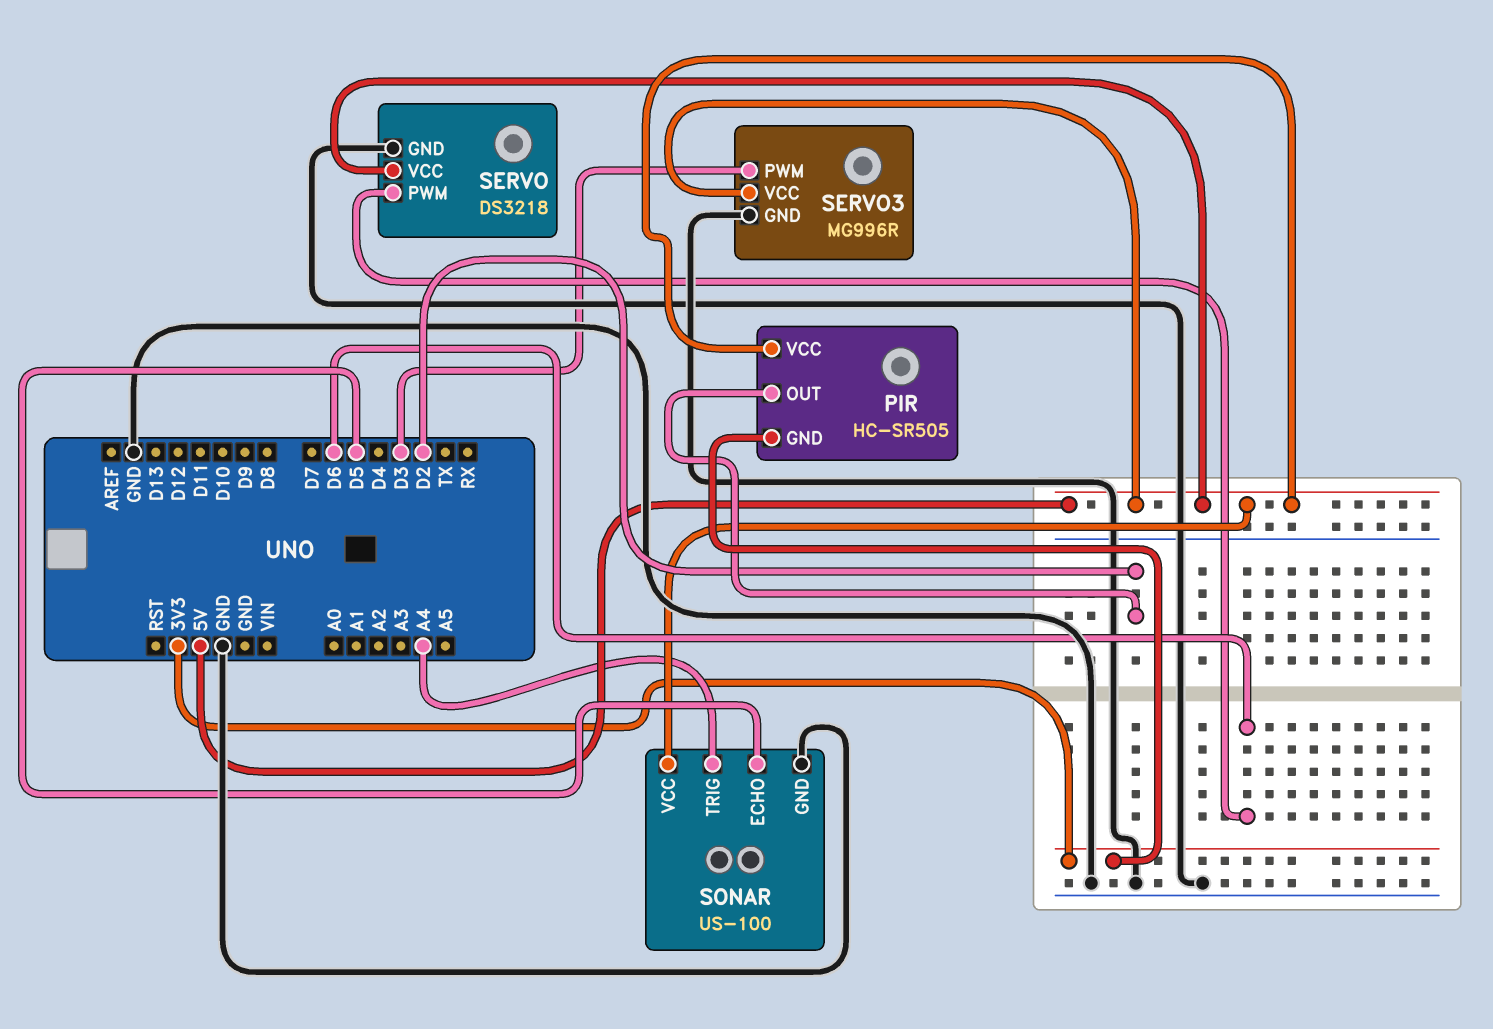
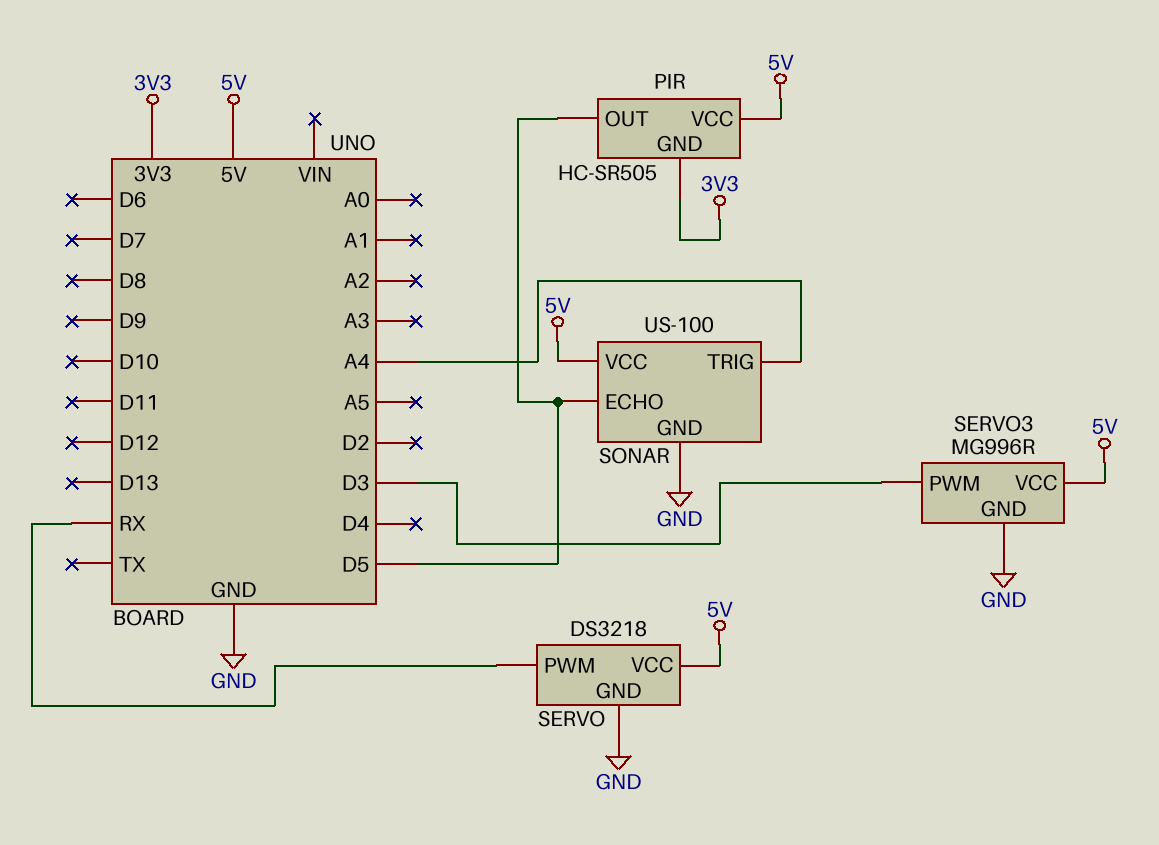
PIR pin OUT: D2 -> D5
SERVO pin PWM: D6 -> RX

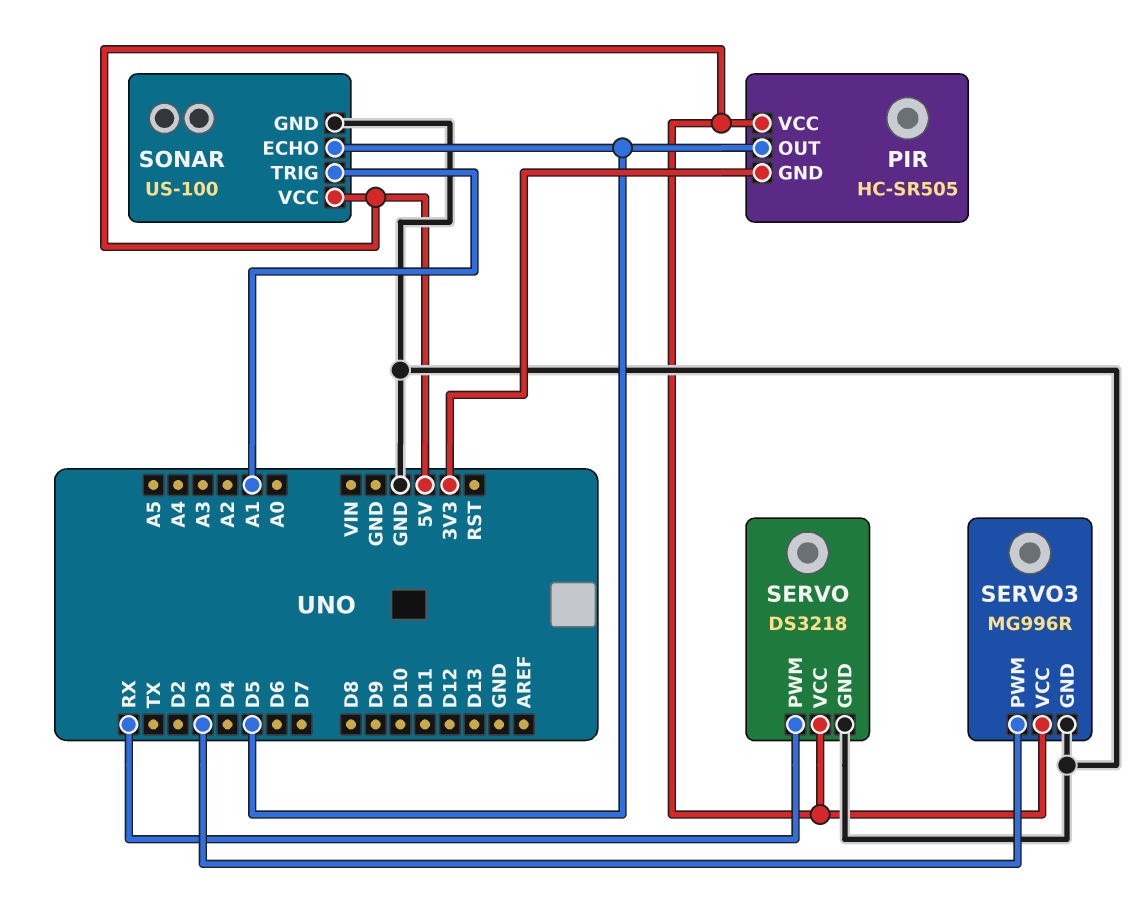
SONAR pin TRIG: A4 -> A1

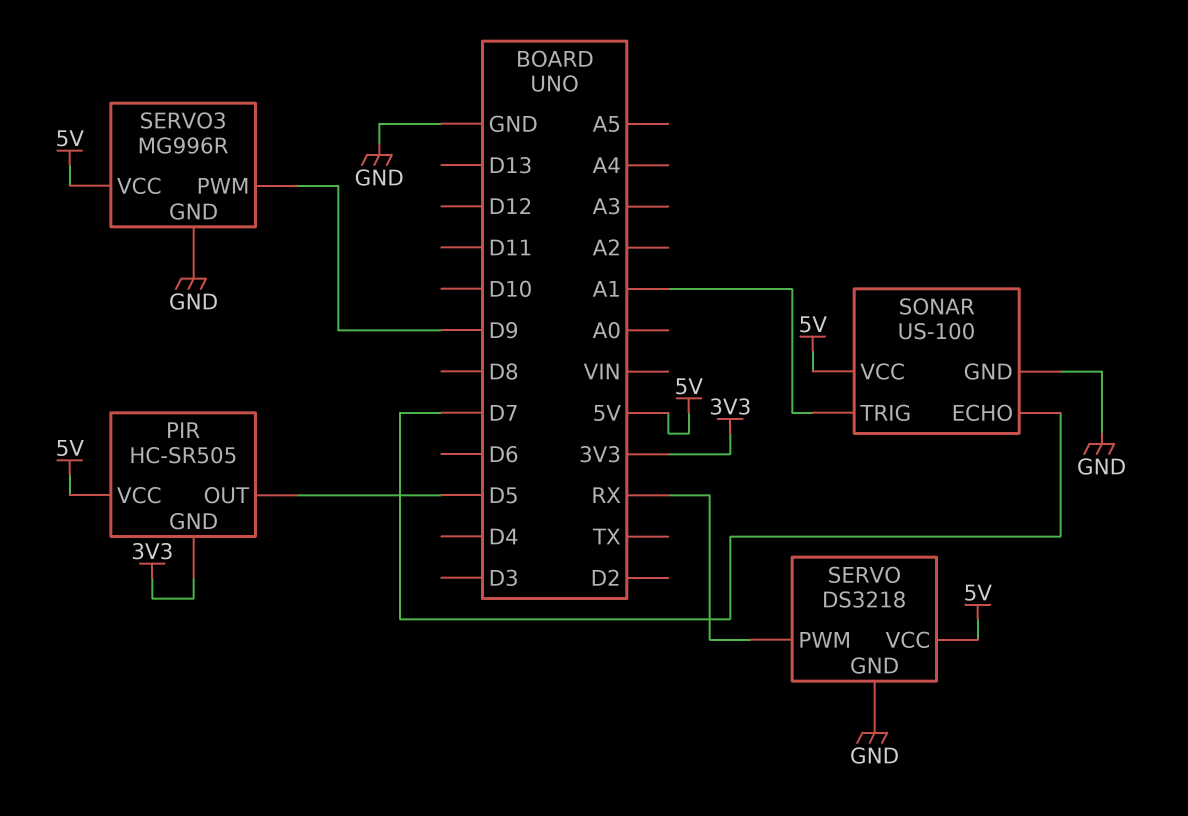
SERVO3 pin PWM: D3 -> D9
SONAR pin ECHO: D5 -> D7

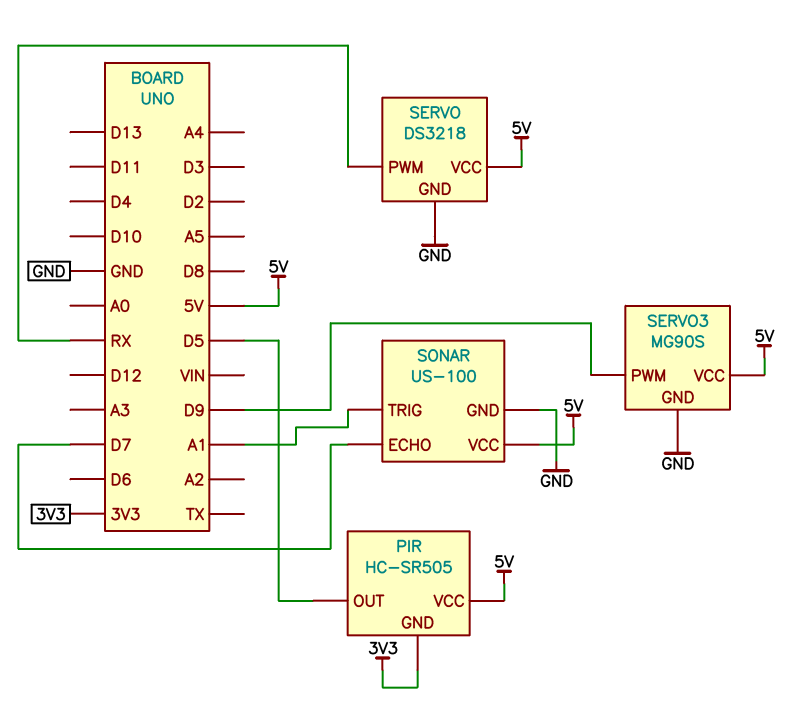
SERVO3: MG996R -> MG90S

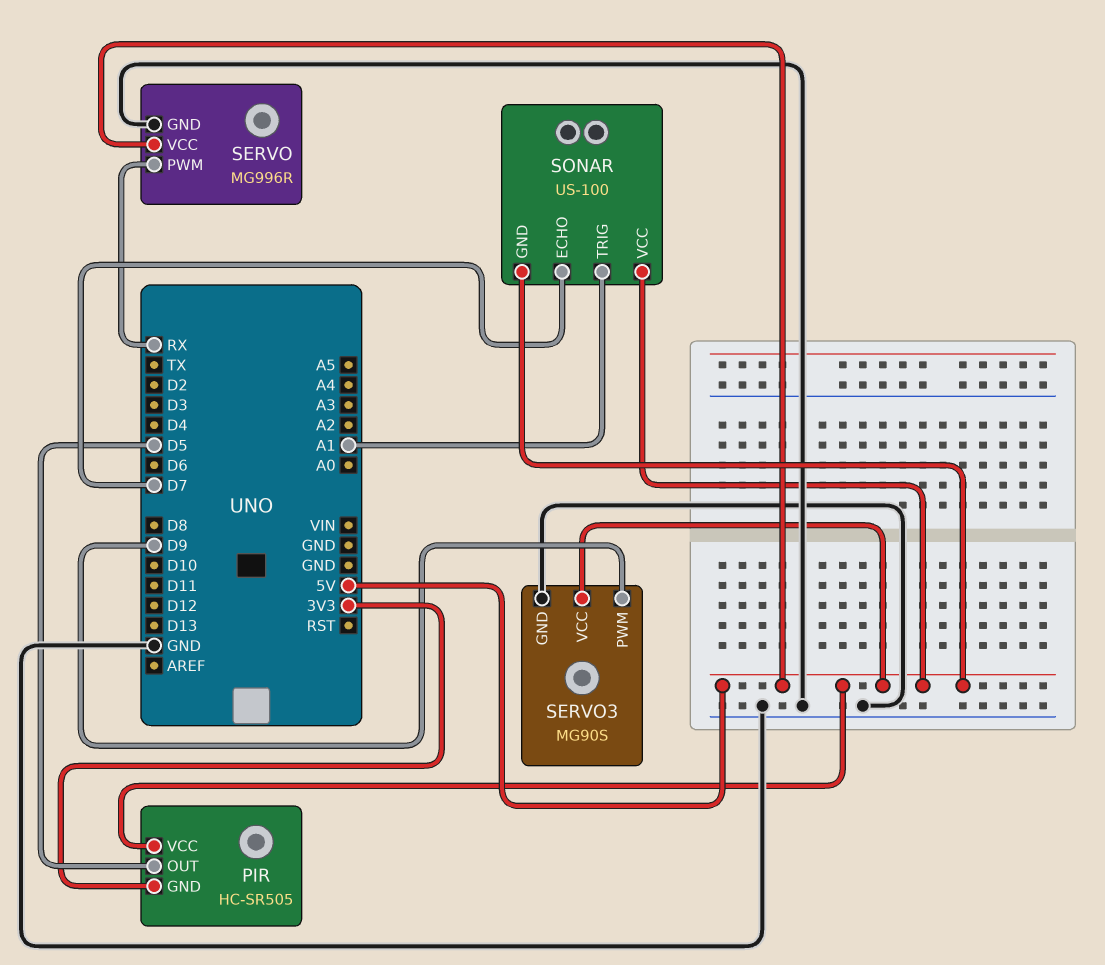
SERVO: DS3218 -> MG996R
SONAR pin GND: GND -> 5V

